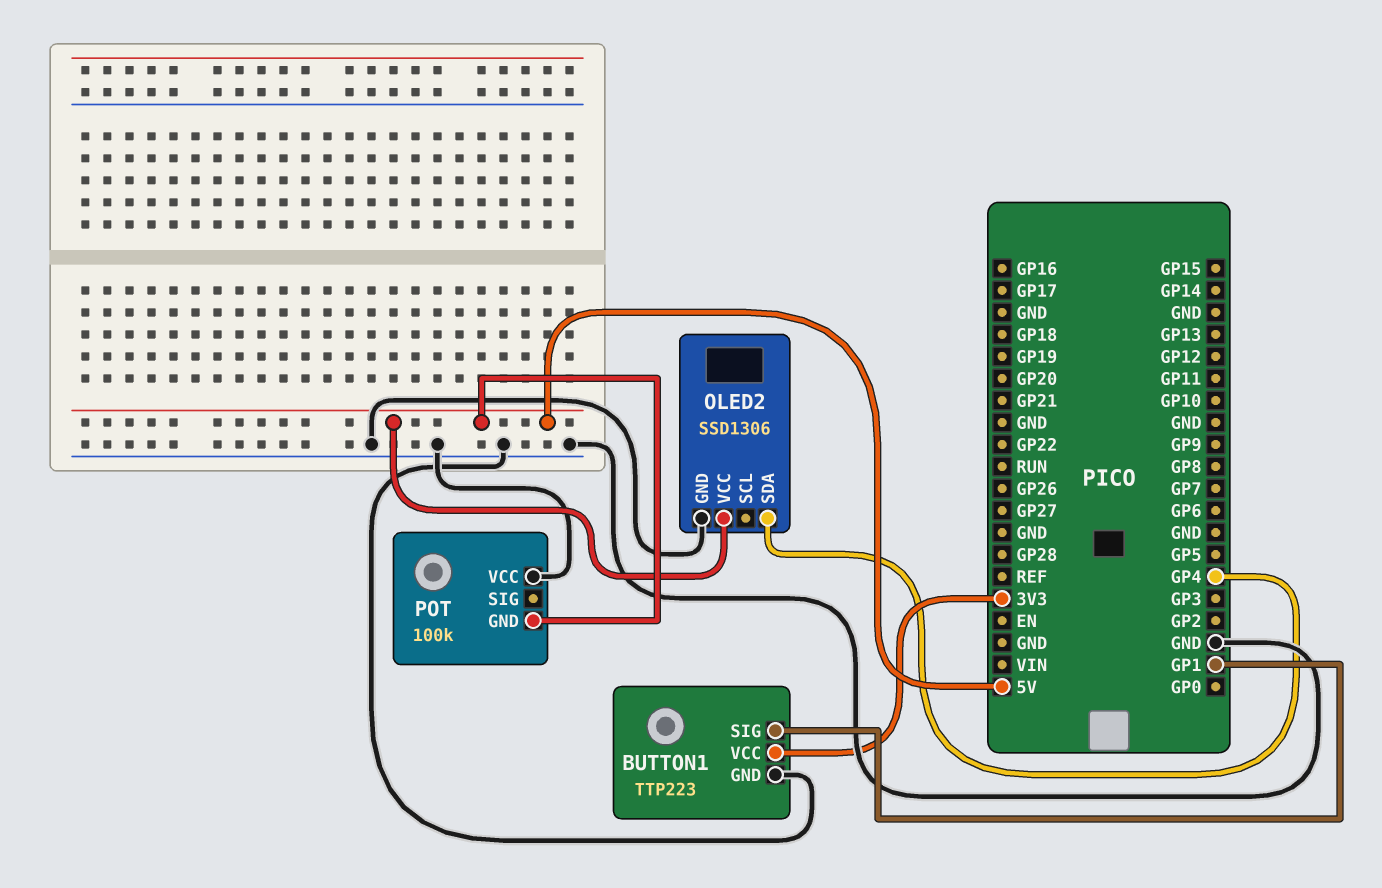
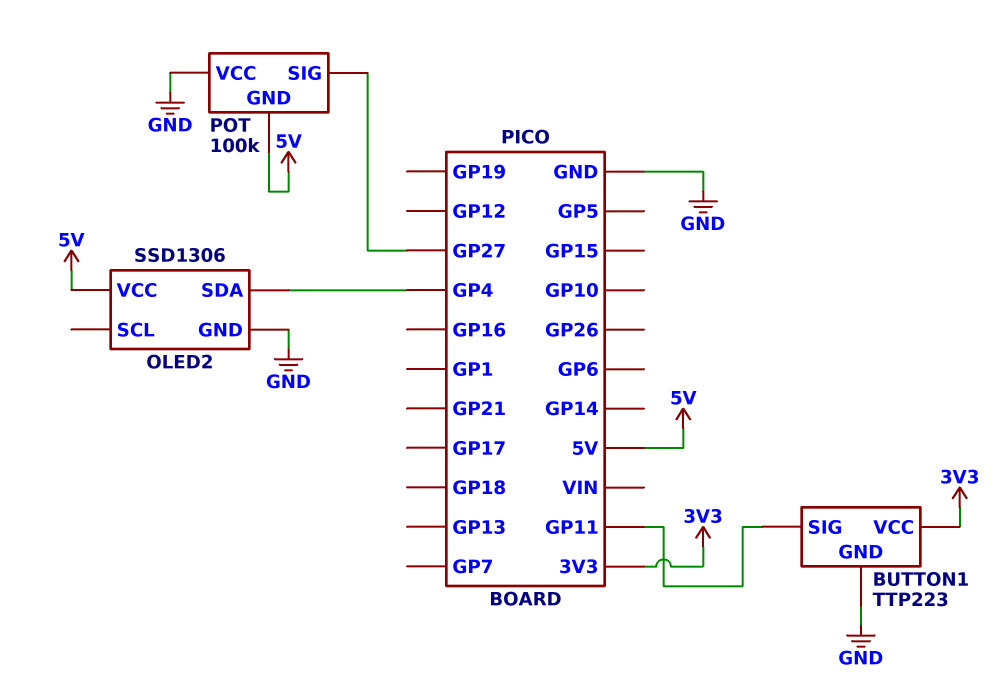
BUTTON1 pin SIG: GP1 -> GP11
POT pin SIG: none -> GP27

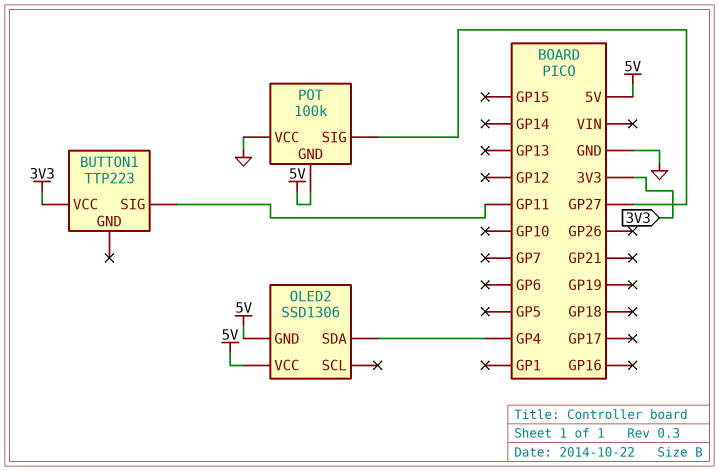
BUTTON1 pin GND: GND -> none
OLED2 pin GND: GND -> 5V

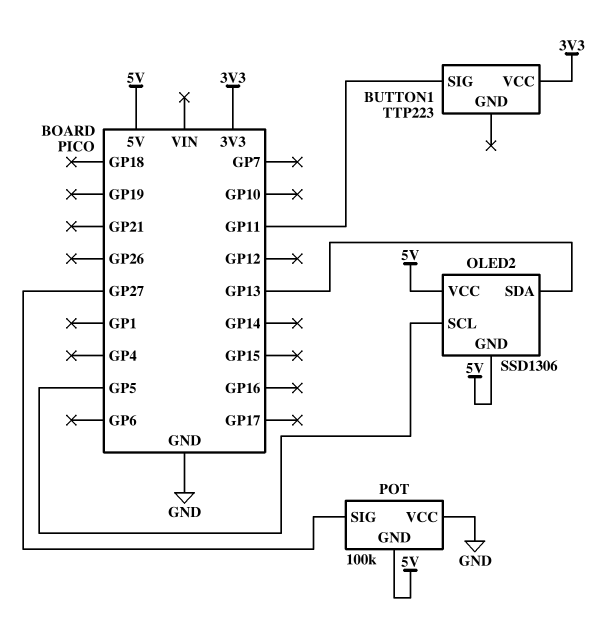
OLED2 pin SCL: none -> GP5
OLED2 pin SDA: GP4 -> GP13

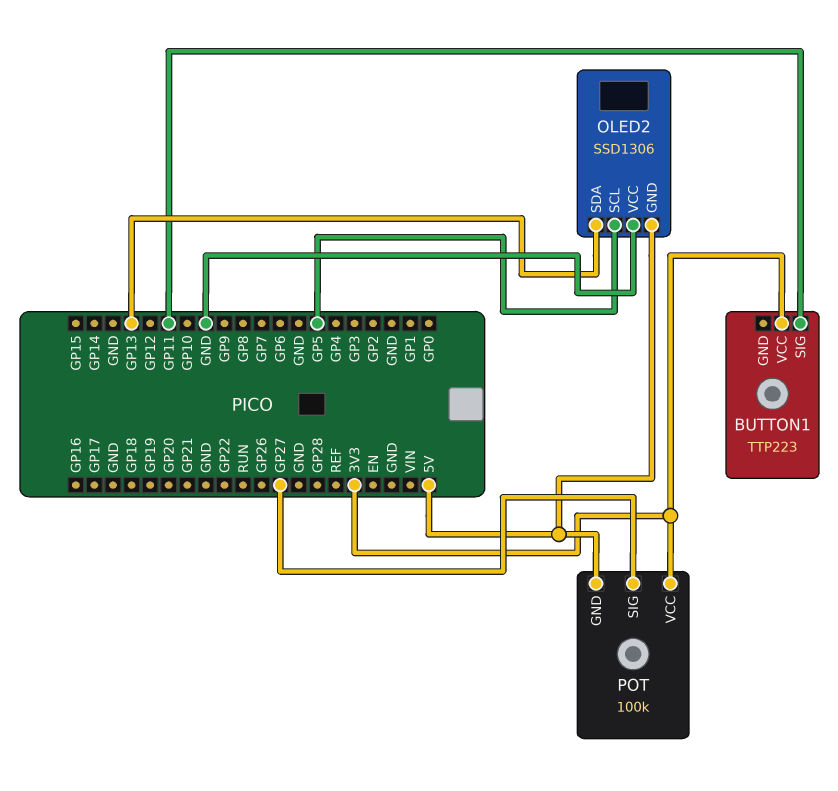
OLED2 pin VCC: 5V -> GND
POT pin VCC: GND -> 3V3

